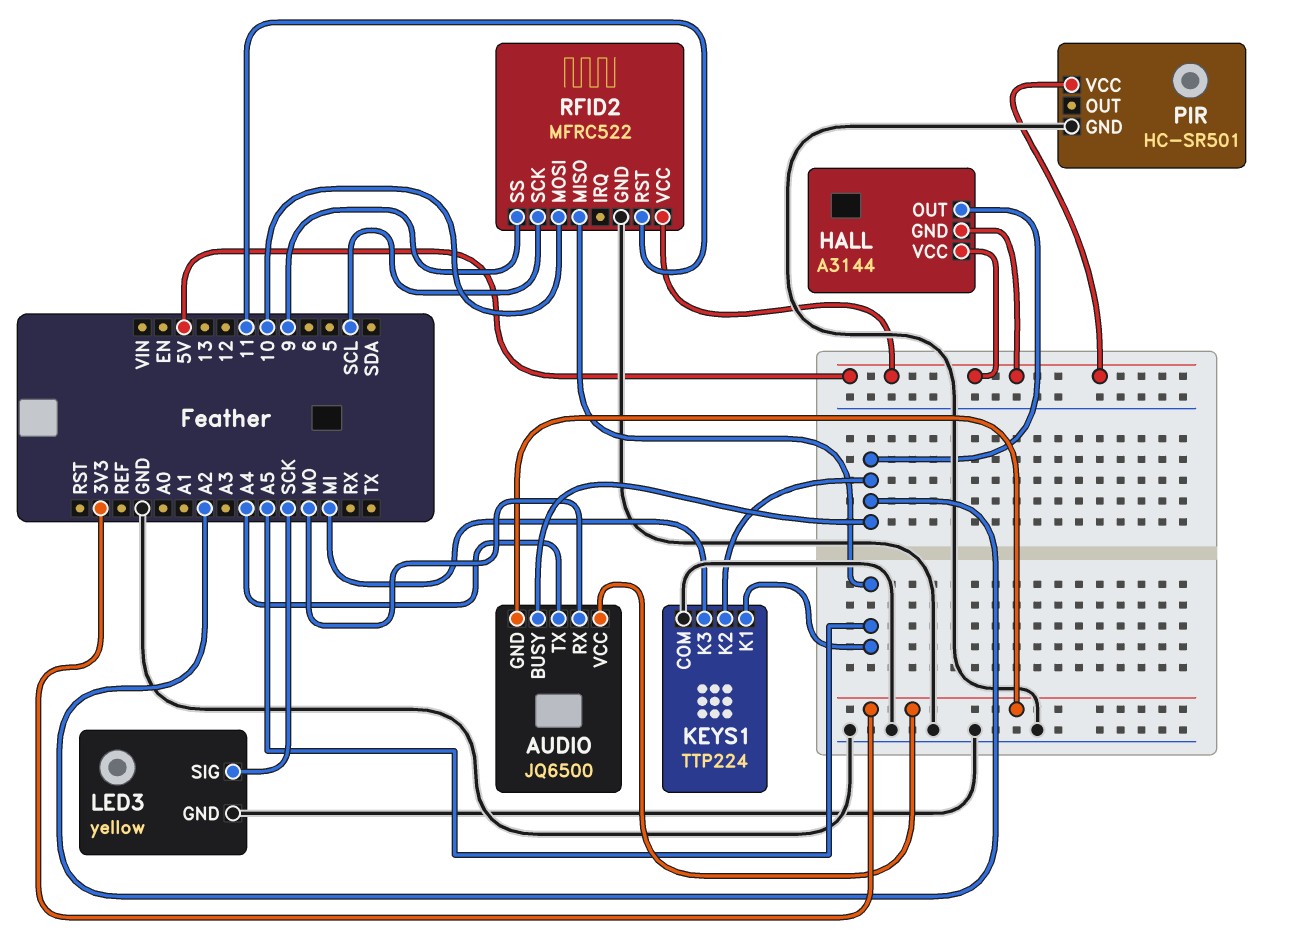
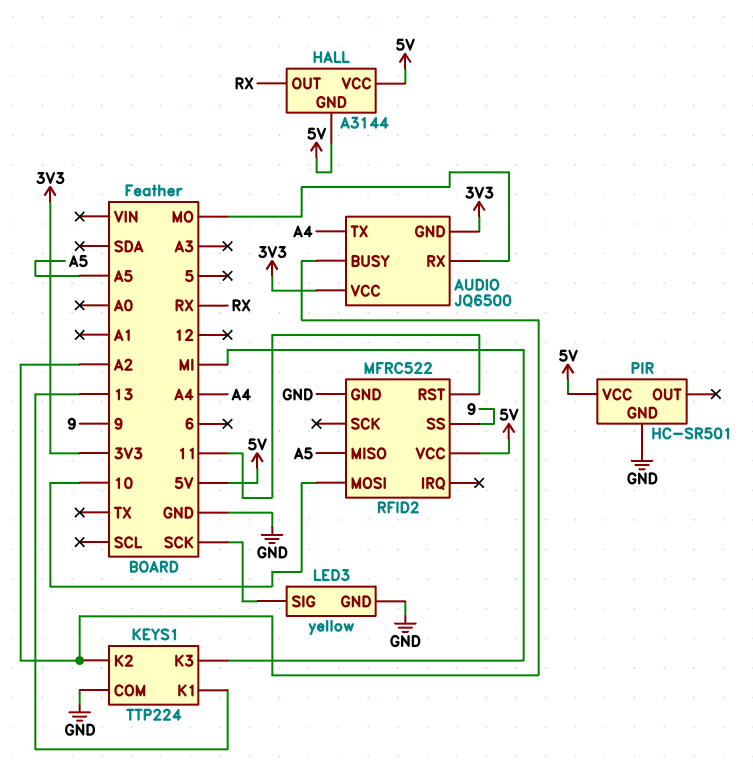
HALL pin OUT: A2 -> RX
KEYS1 pin K1: A5 -> 13
RFID2 pin SCK: SCL -> none

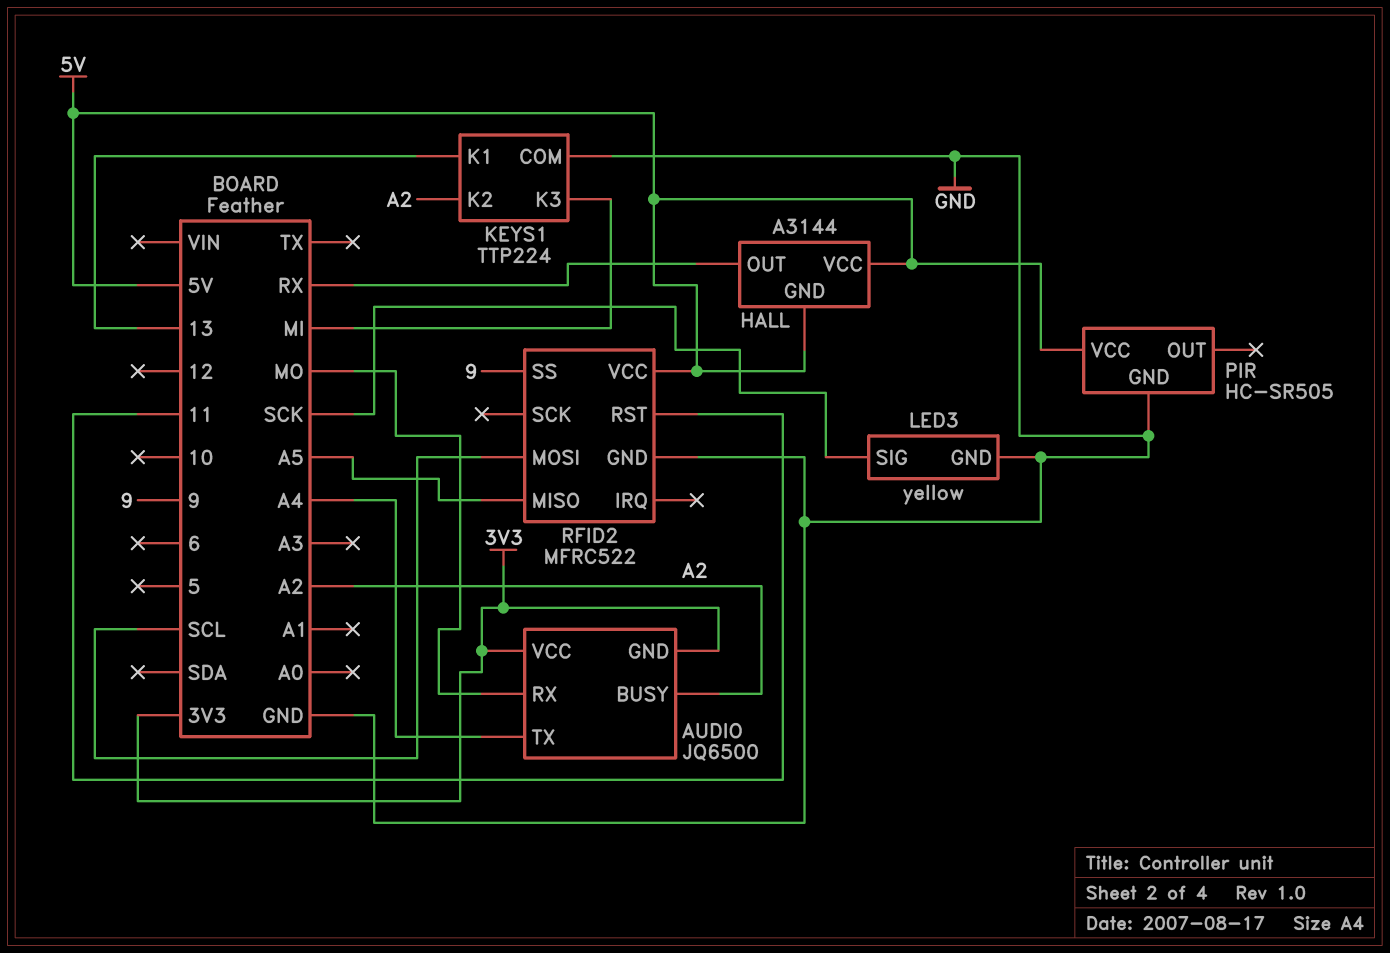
PIR: HC-SR501 -> HC-SR505
RFID2 pin MOSI: 10 -> SCL

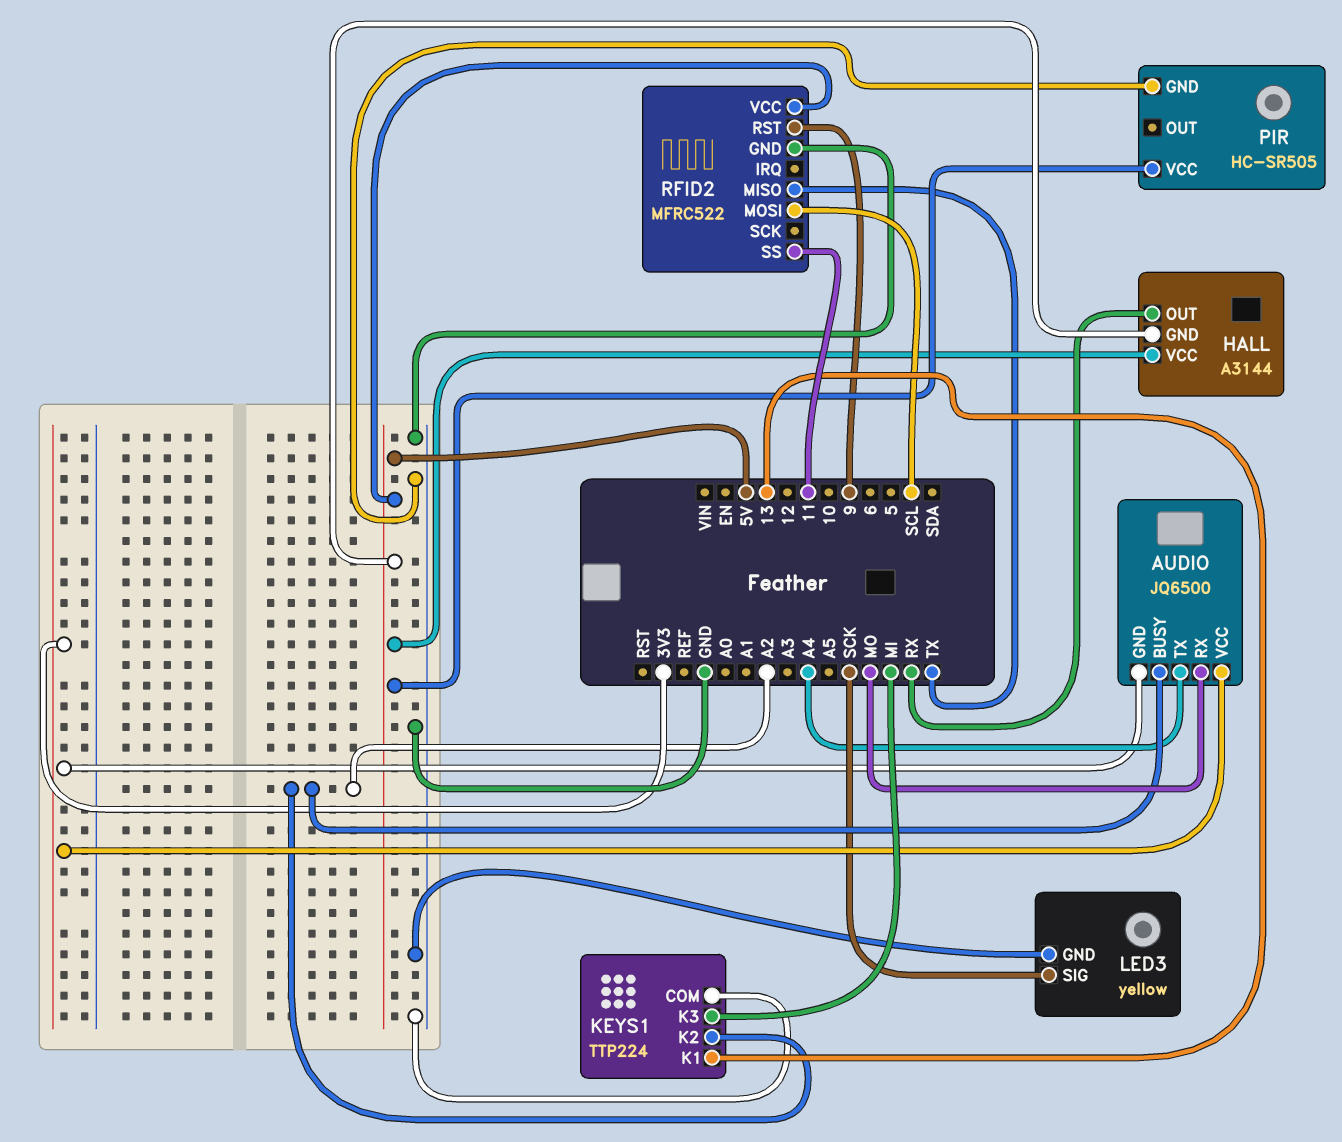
RFID2 pin MISO: A5 -> TX
RFID2 pin RST: 11 -> 9
RFID2 pin SS: 9 -> 11

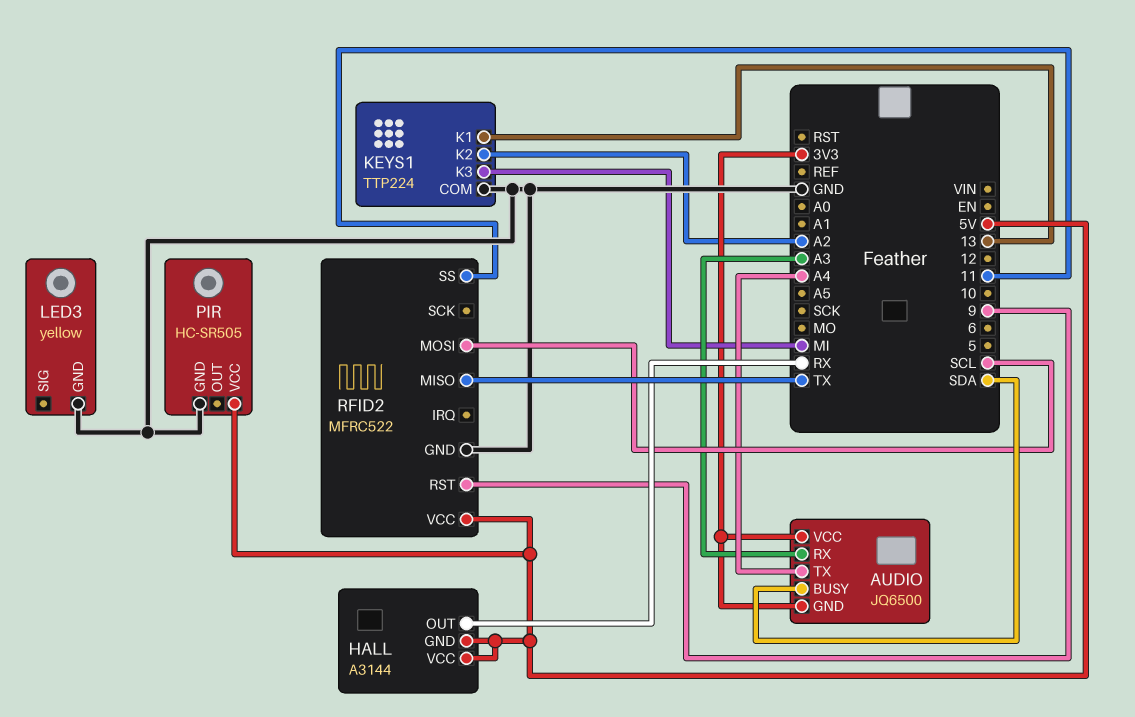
AUDIO pin BUSY: A2 -> SDA
AUDIO pin RX: MO -> A3
LED3 pin SIG: SCK -> none

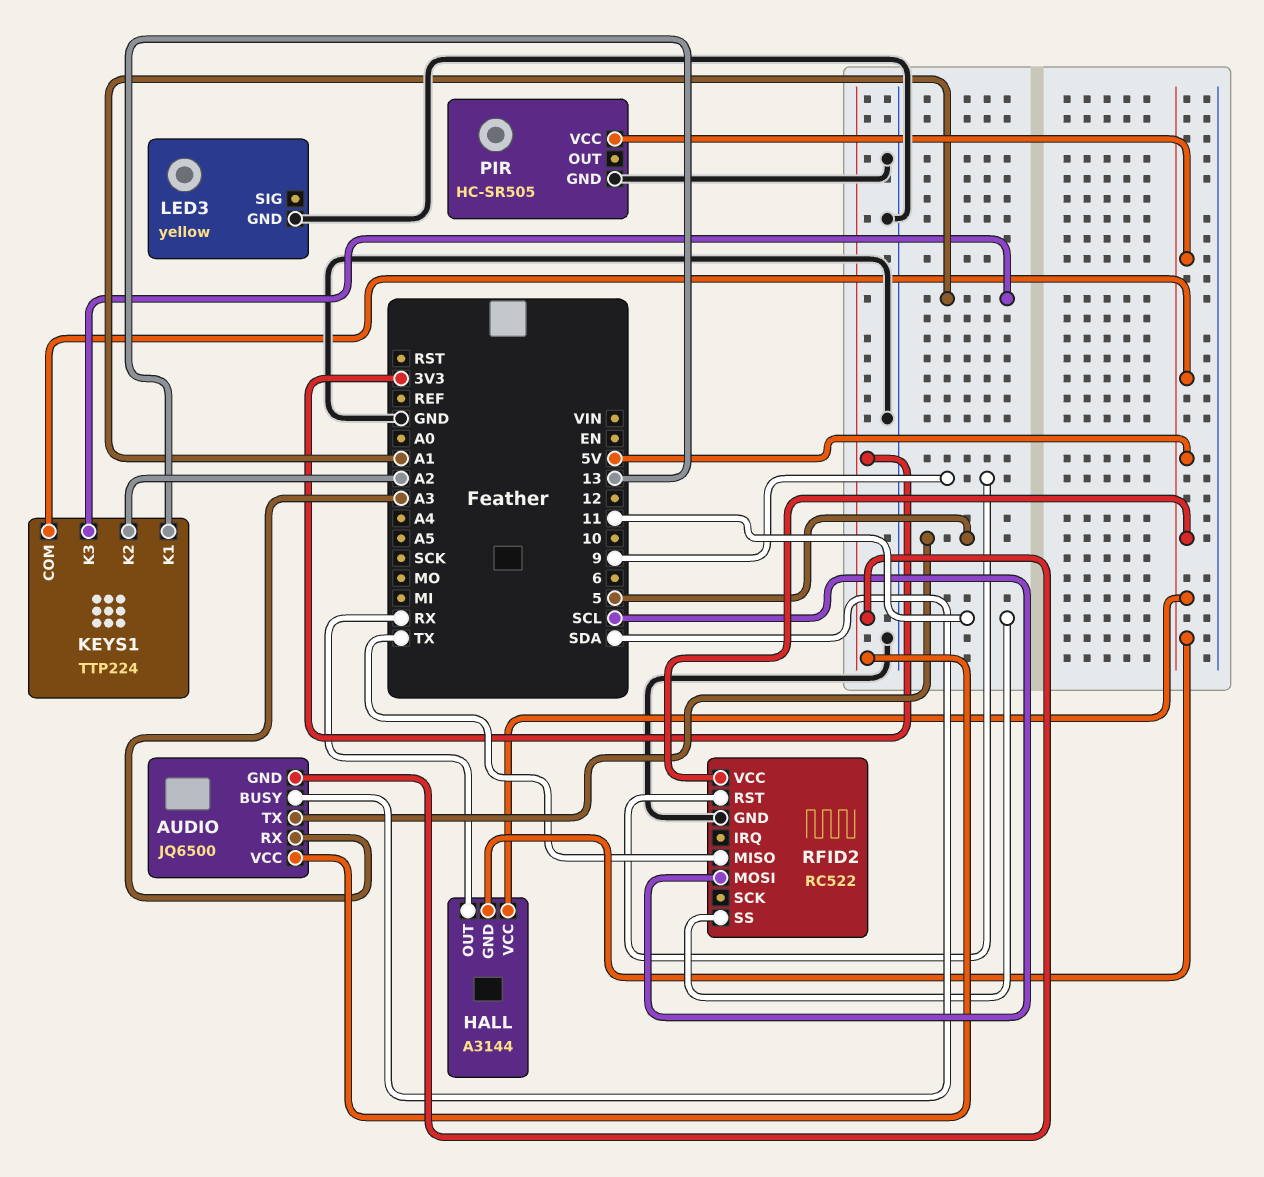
AUDIO pin TX: A4 -> 5
KEYS1 pin COM: GND -> 5V
KEYS1 pin K3: MI -> A1
RFID2: MFRC522 -> RC522

